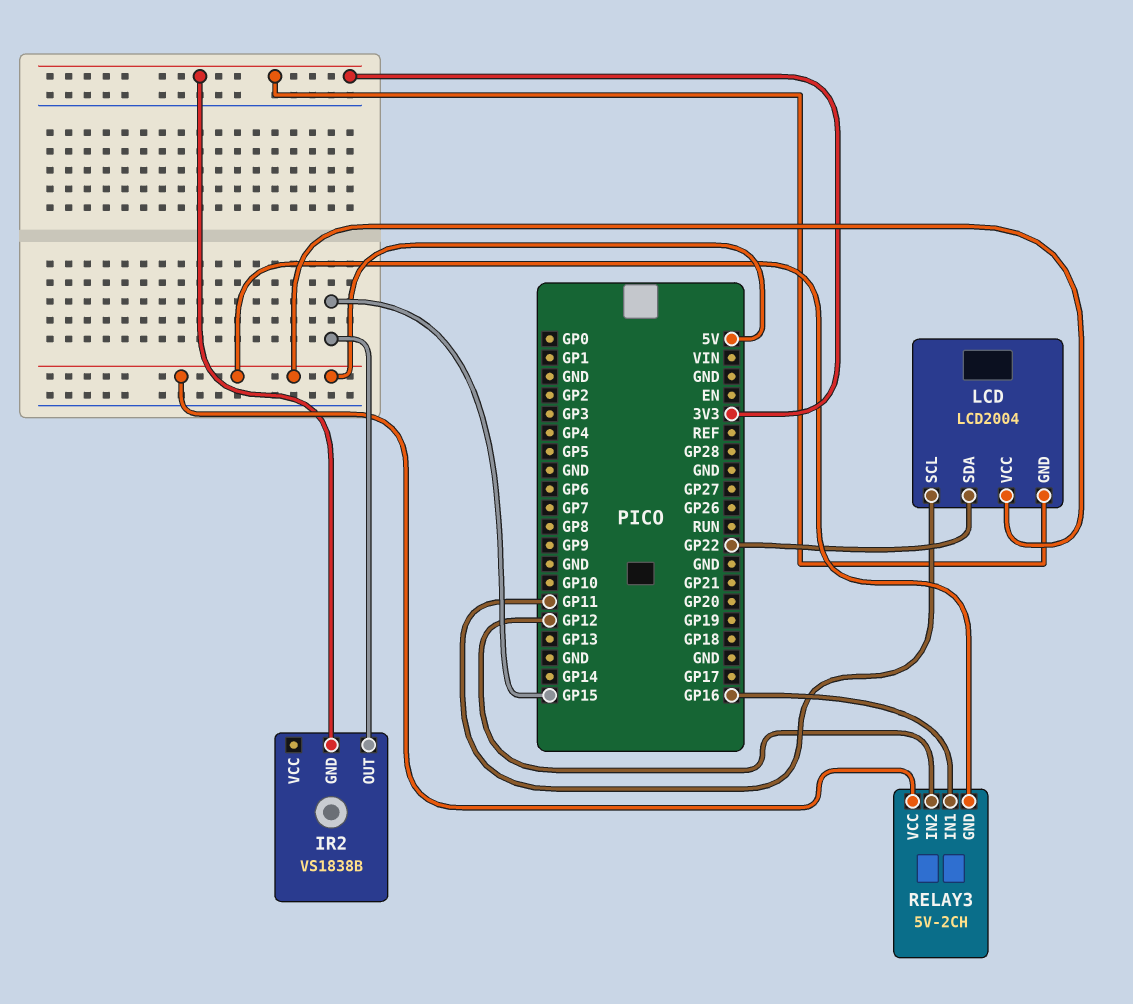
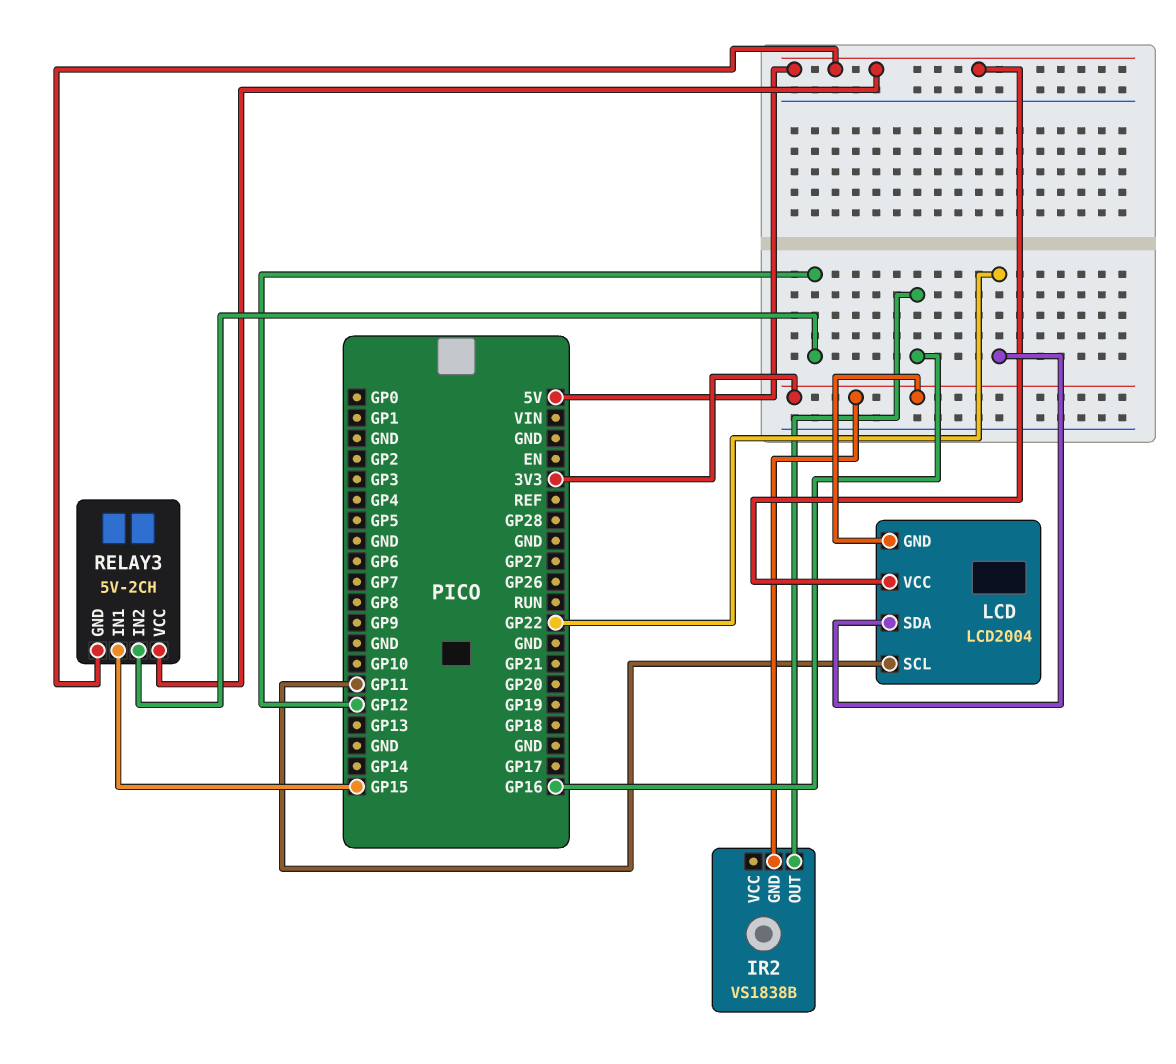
IR2 pin OUT: GP15 -> GP16
RELAY3 pin IN1: GP16 -> GP15

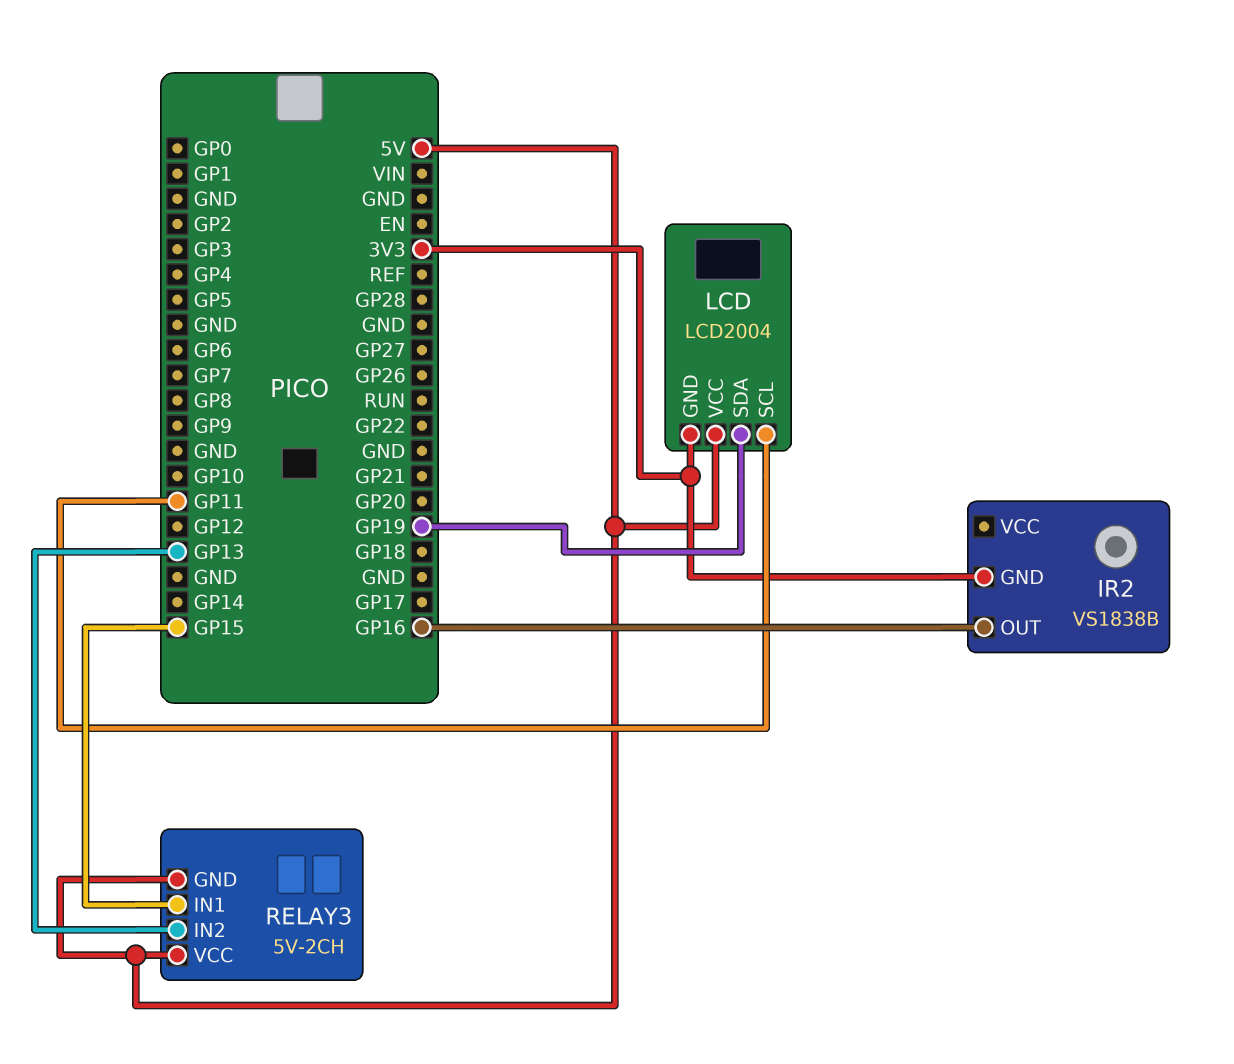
LCD pin SDA: GP22 -> GP19
RELAY3 pin IN2: GP12 -> GP13

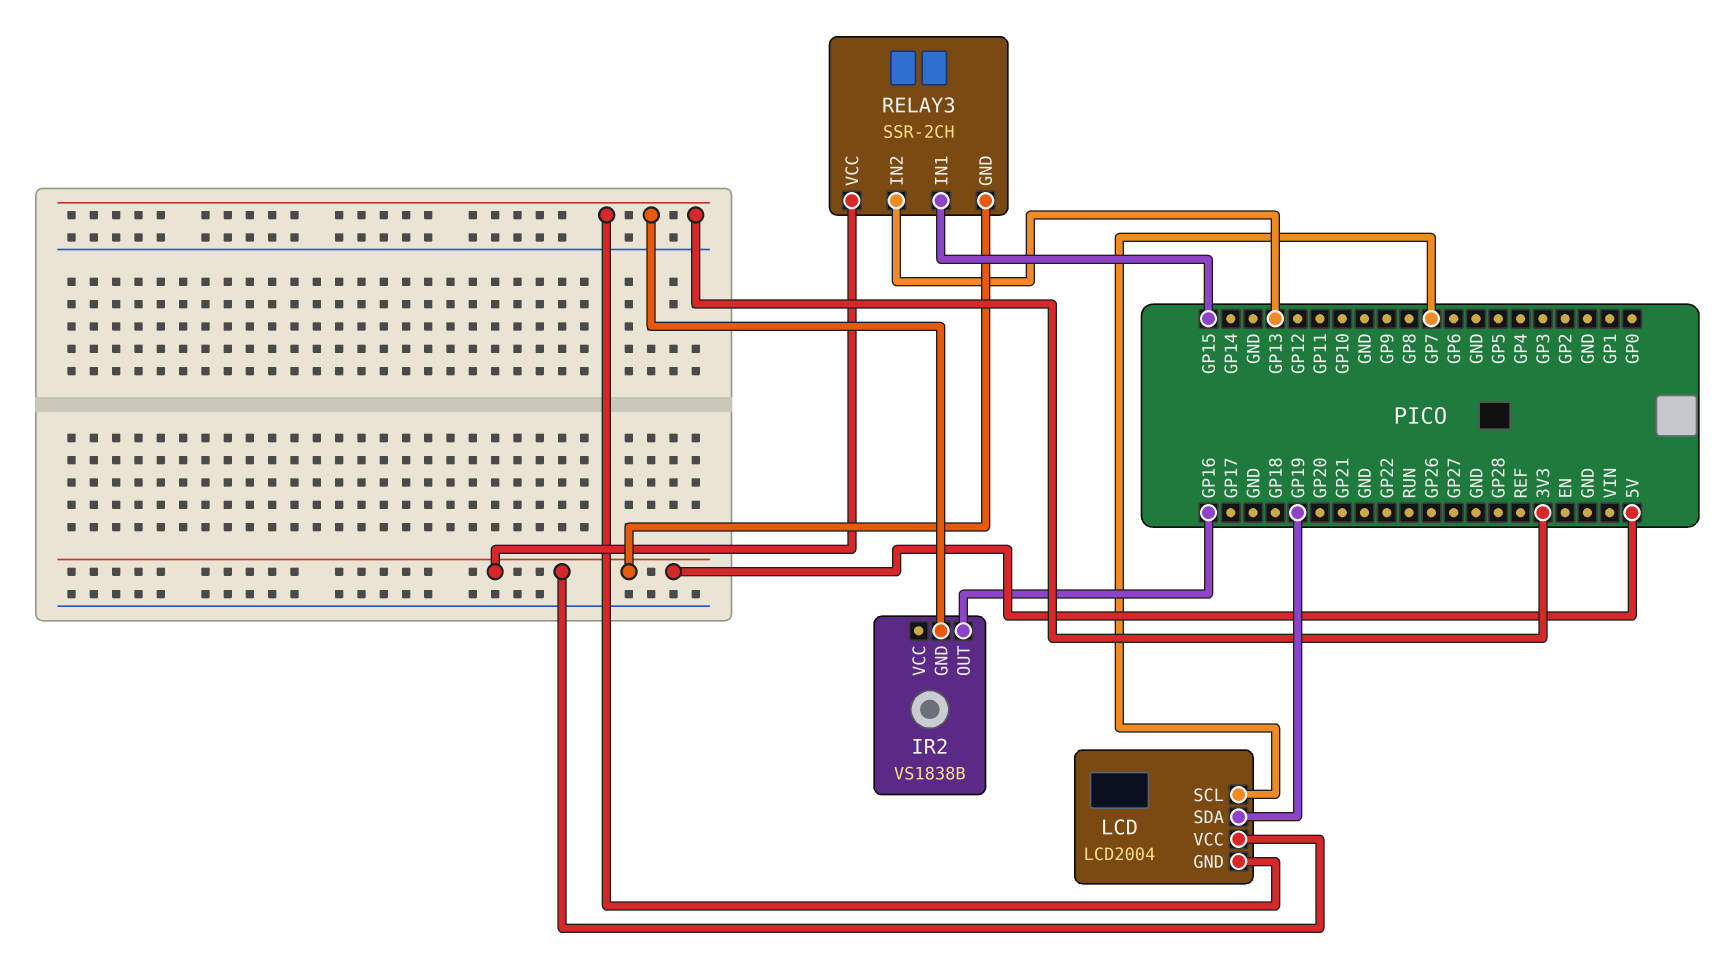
LCD pin SCL: GP11 -> GP7
RELAY3: 5V-2CH -> SSR-2CH

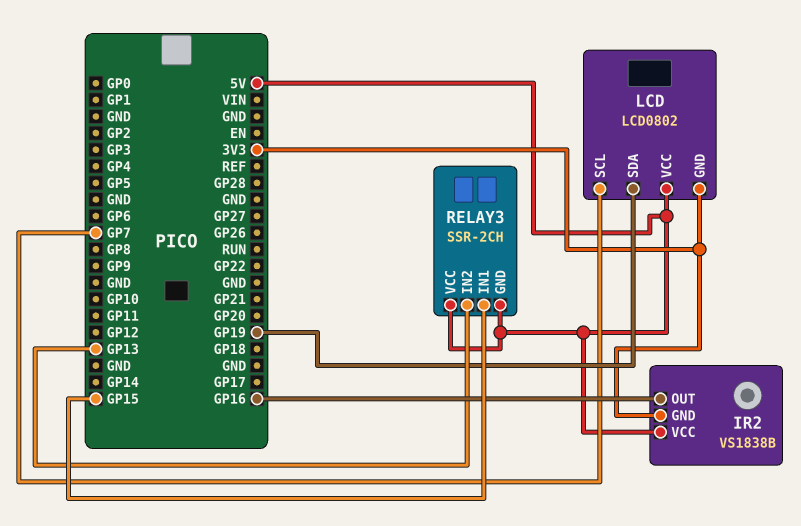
IR2 pin VCC: none -> 5V
LCD: LCD2004 -> LCD0802

